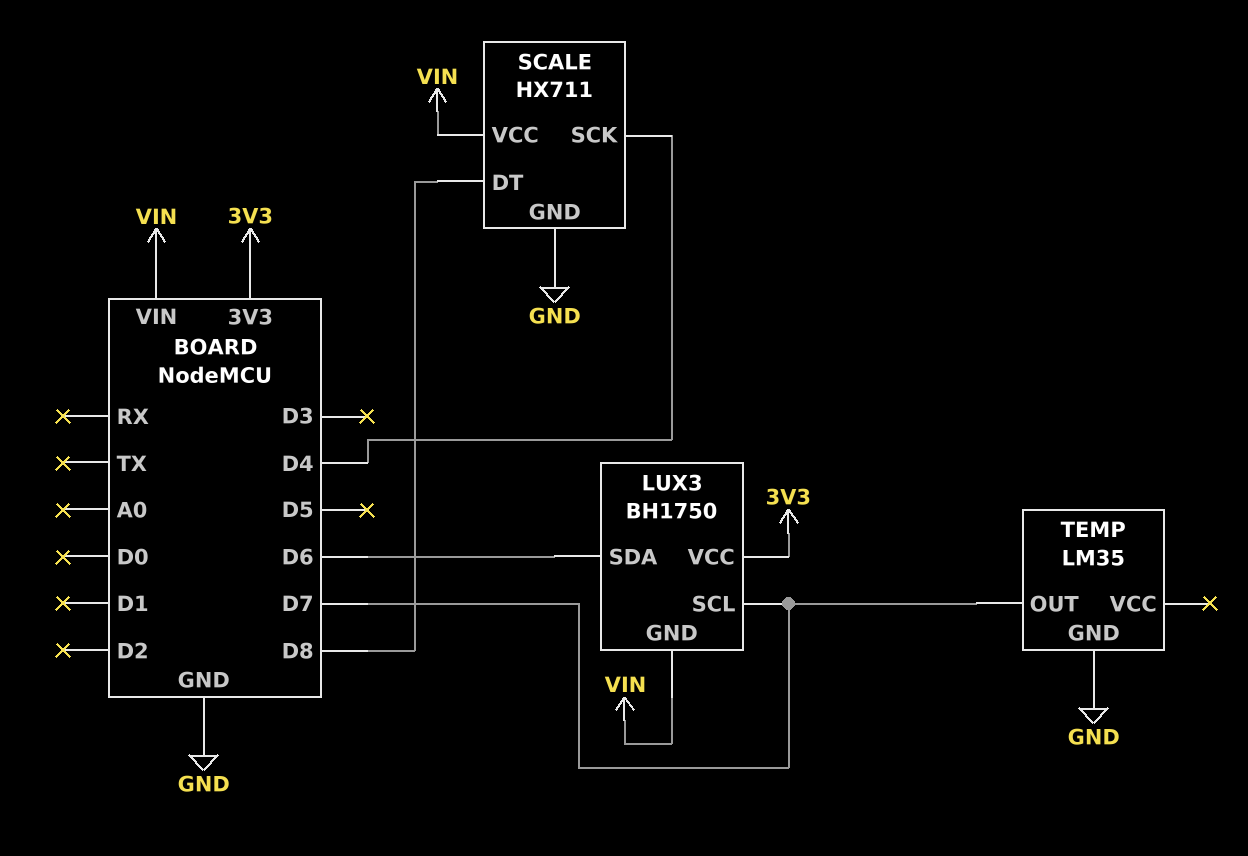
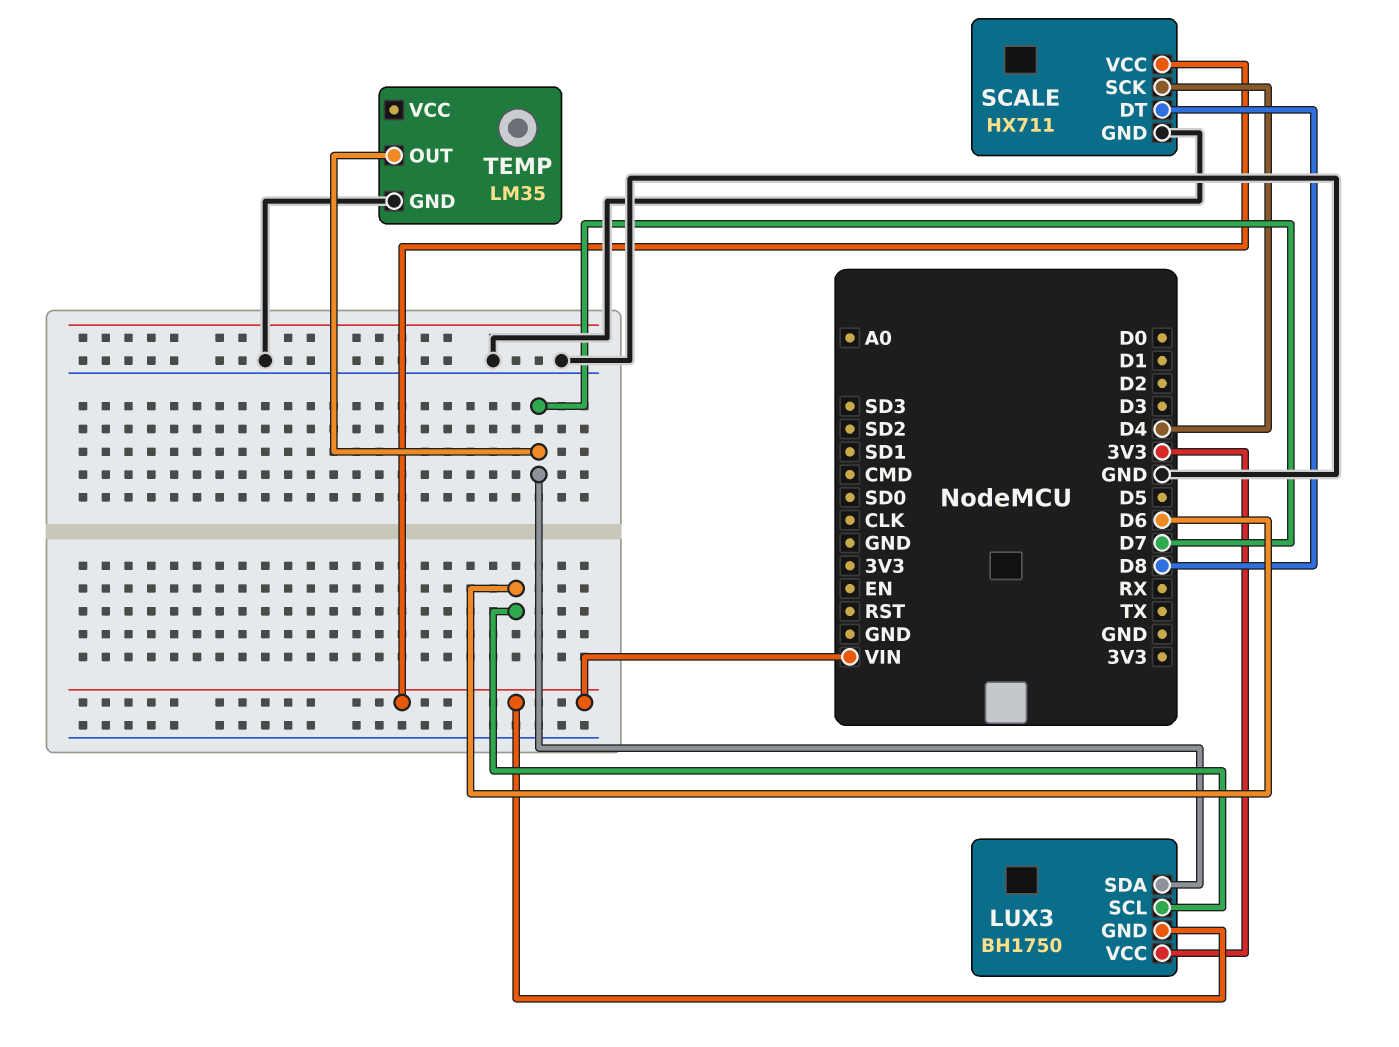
LUX3 pin SCL: D7 -> D6
LUX3 pin SDA: D6 -> D7

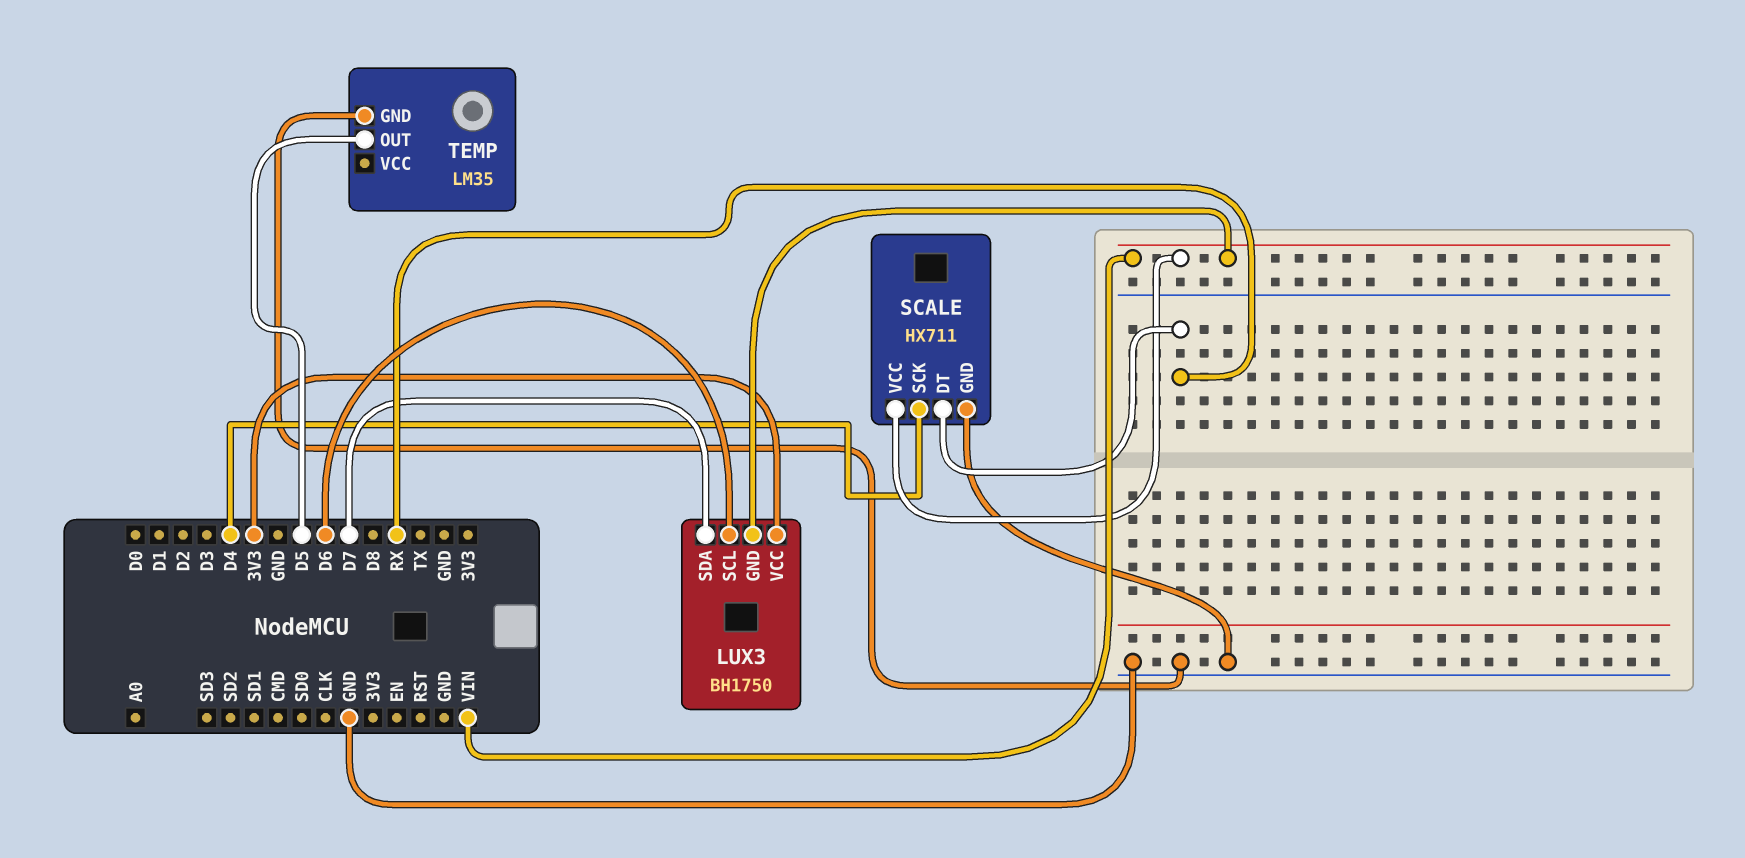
SCALE pin DT: D8 -> RX
TEMP pin OUT: D7 -> D5

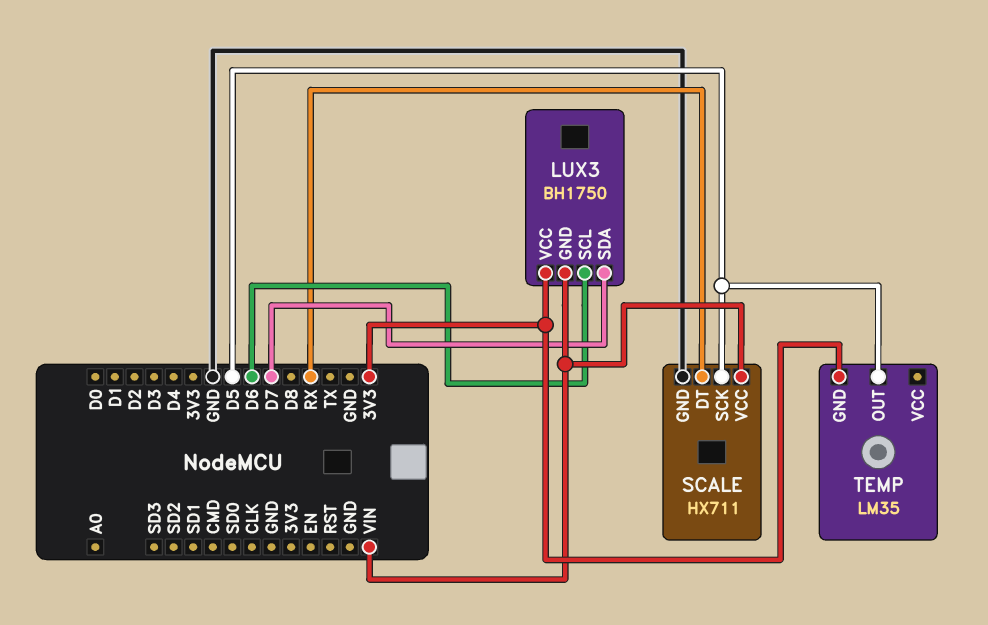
SCALE pin SCK: D4 -> D5
TEMP pin GND: GND -> 3V3

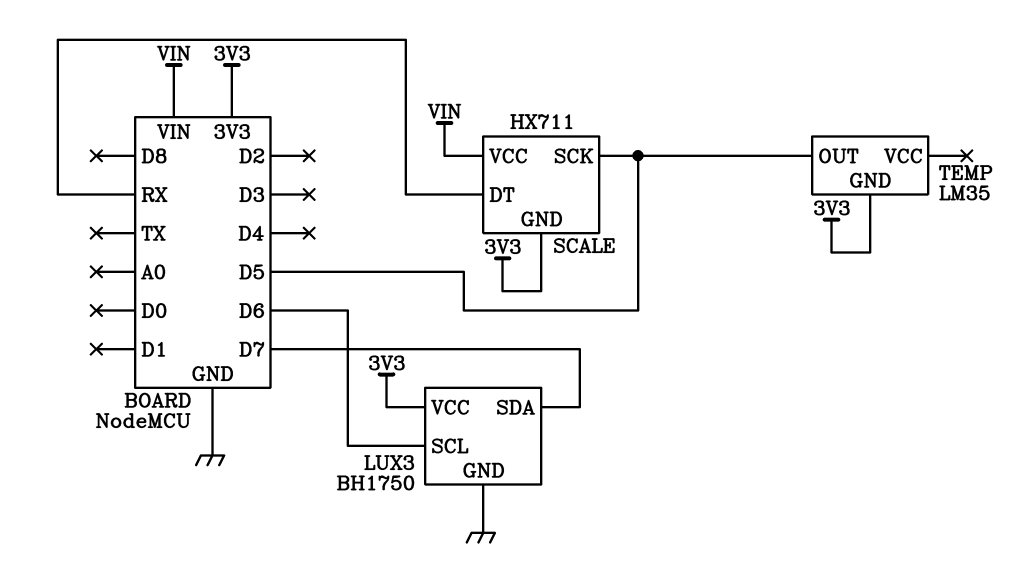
LUX3 pin GND: VIN -> GND
SCALE pin GND: GND -> 3V3

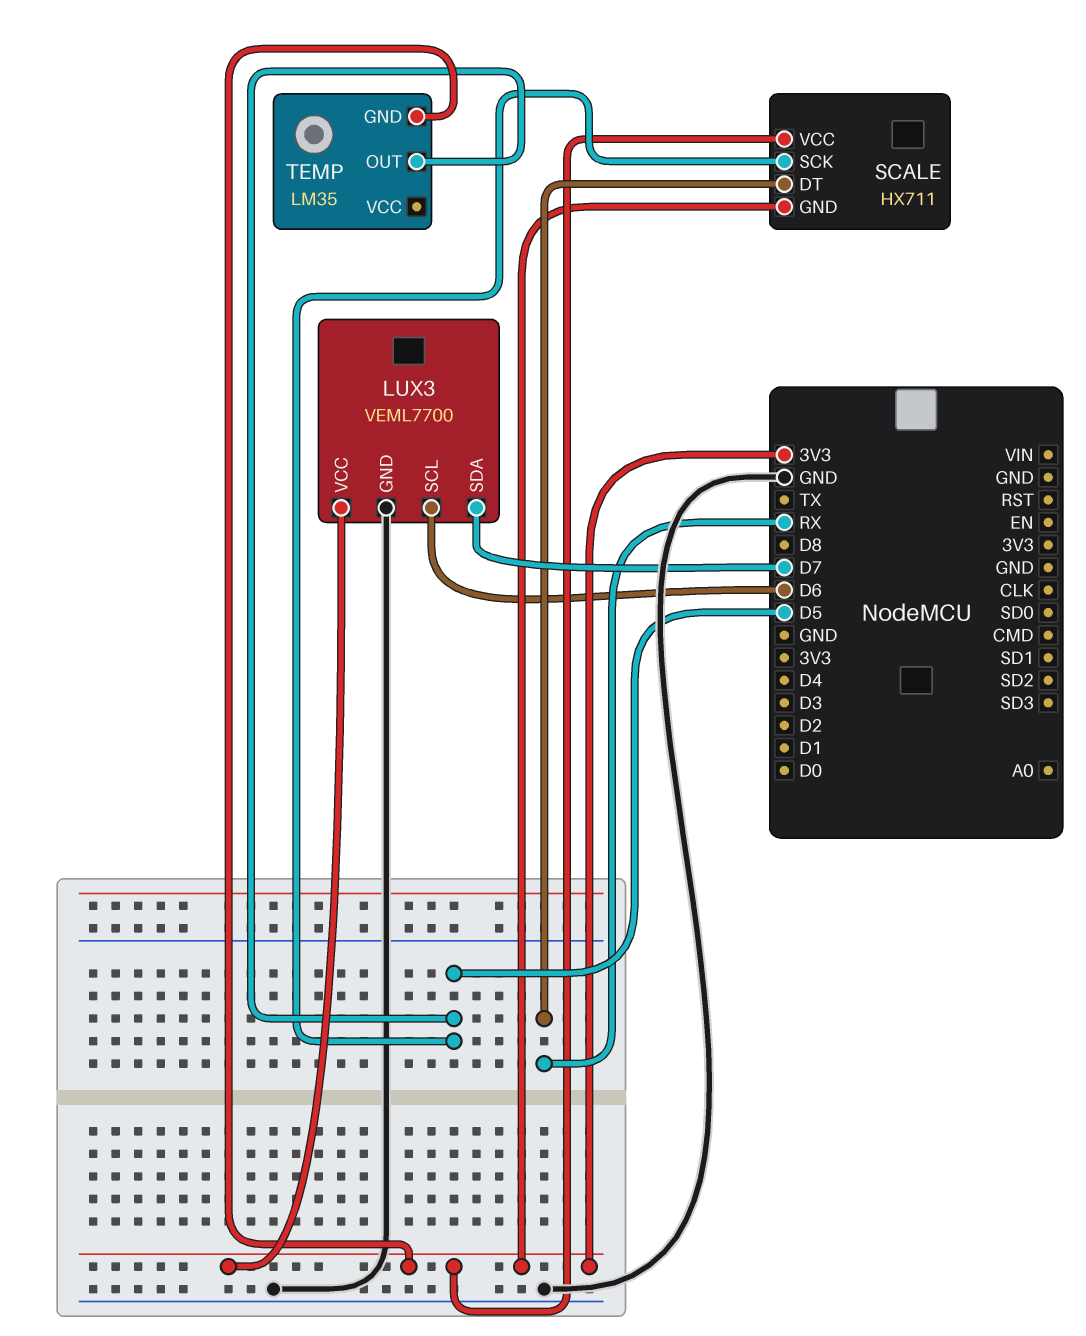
LUX3: BH1750 -> VEML7700
SCALE pin VCC: VIN -> 3V3

